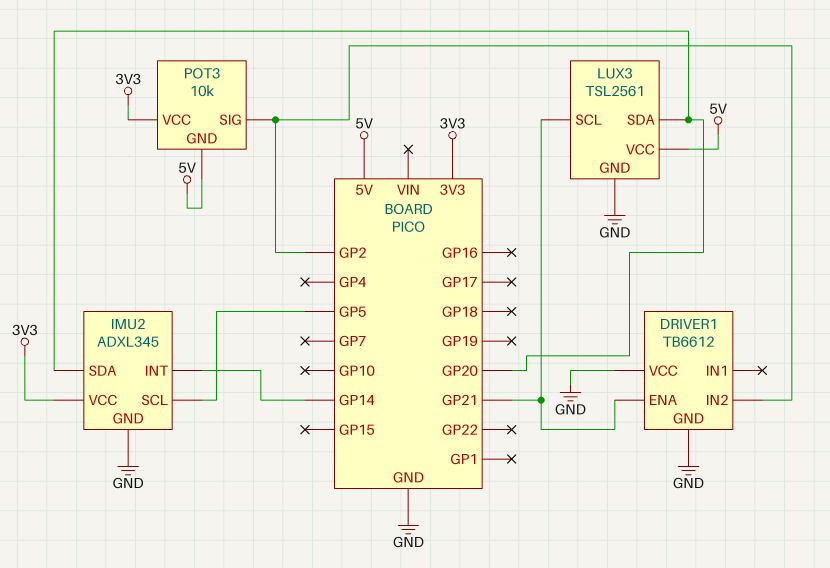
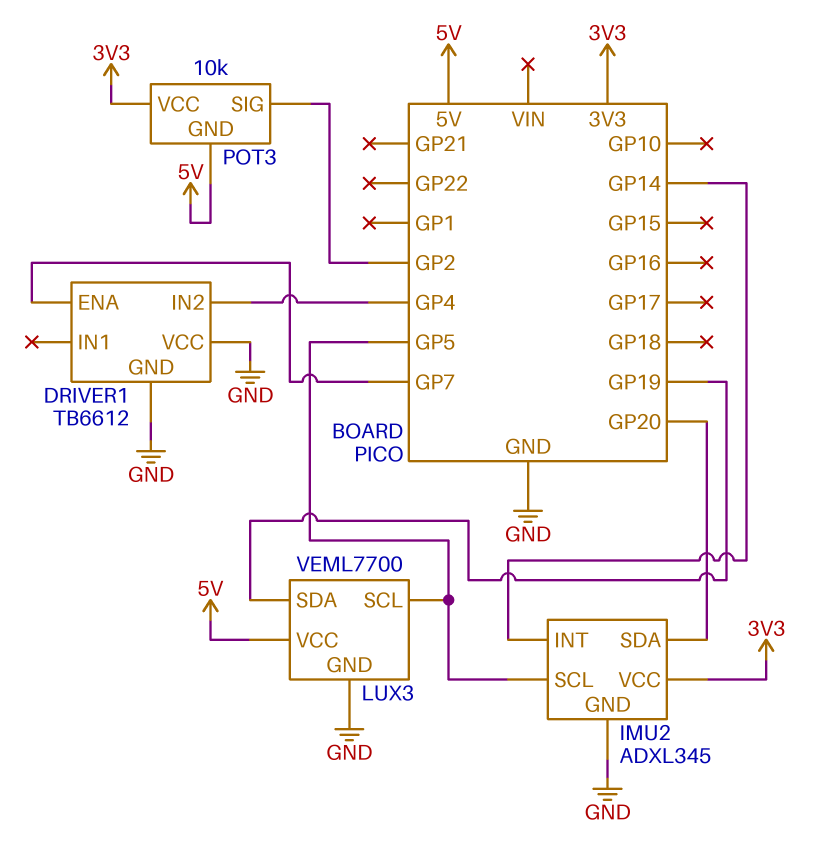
DRIVER1 pin ENA: GP21 -> GP7
DRIVER1 pin IN2: GP2 -> GP4
LUX3: TSL2561 -> VEML7700
LUX3 pin SCL: GP21 -> GP5
LUX3 pin SDA: GP20 -> GP19

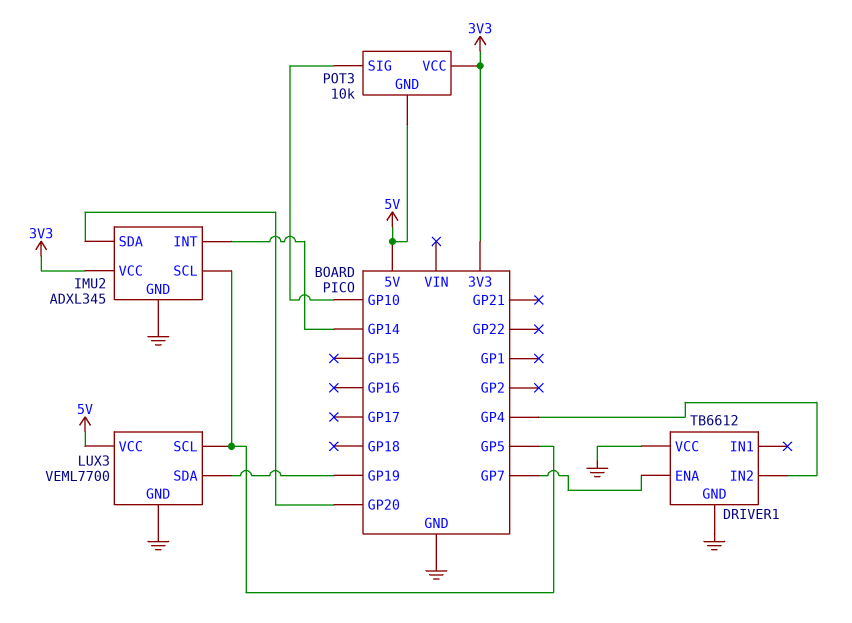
POT3 pin SIG: GP2 -> GP10

